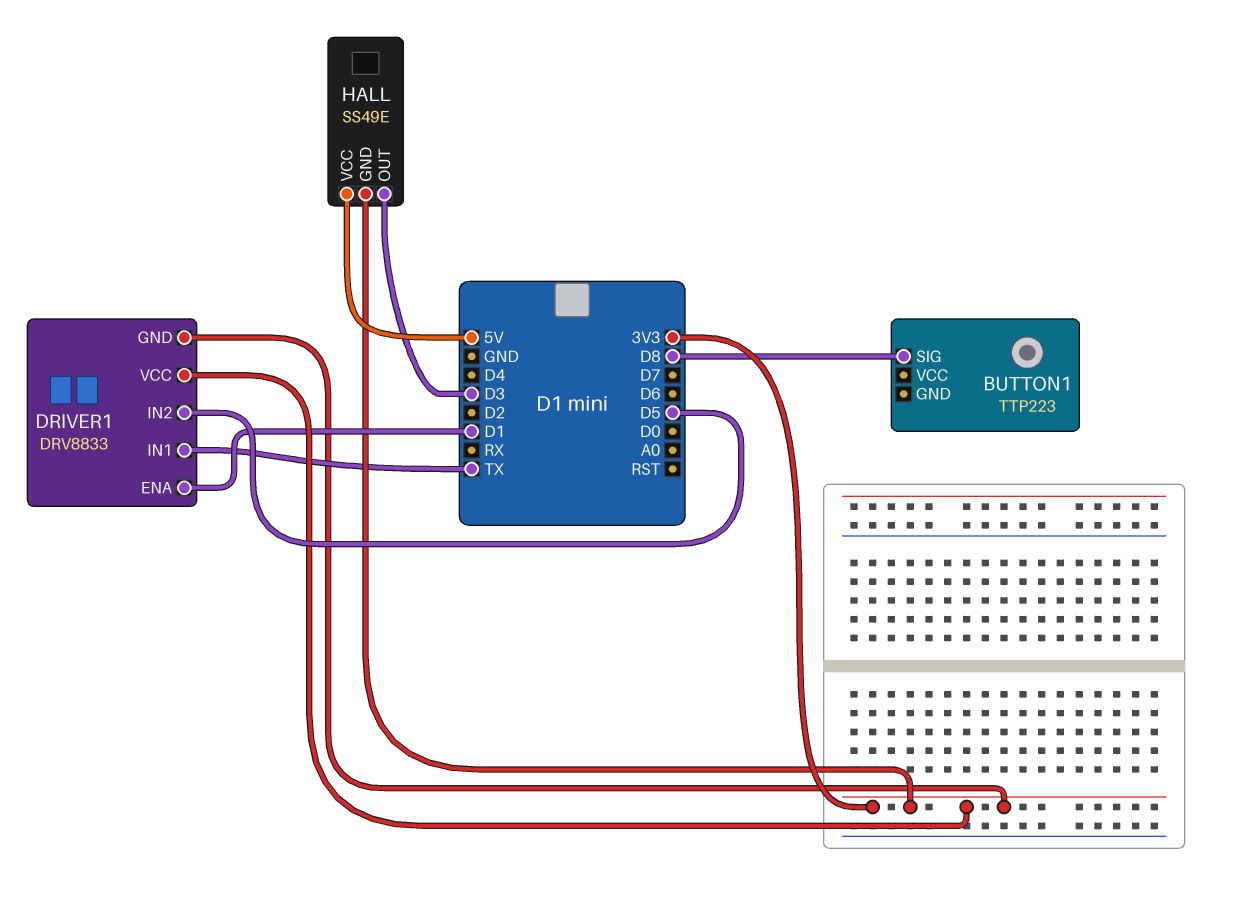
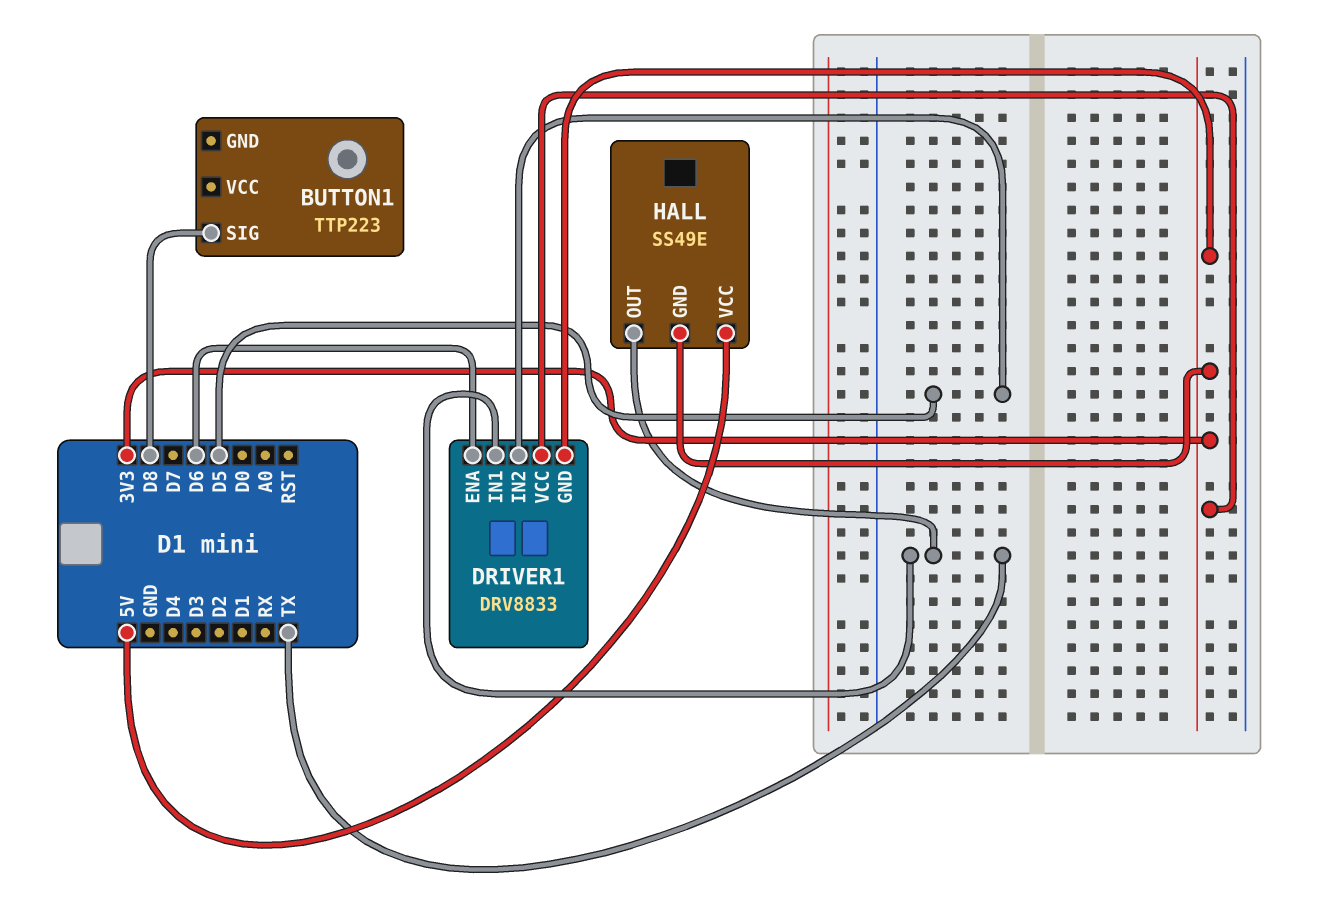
DRIVER1 pin ENA: D1 -> D6
HALL pin OUT: D3 -> TX

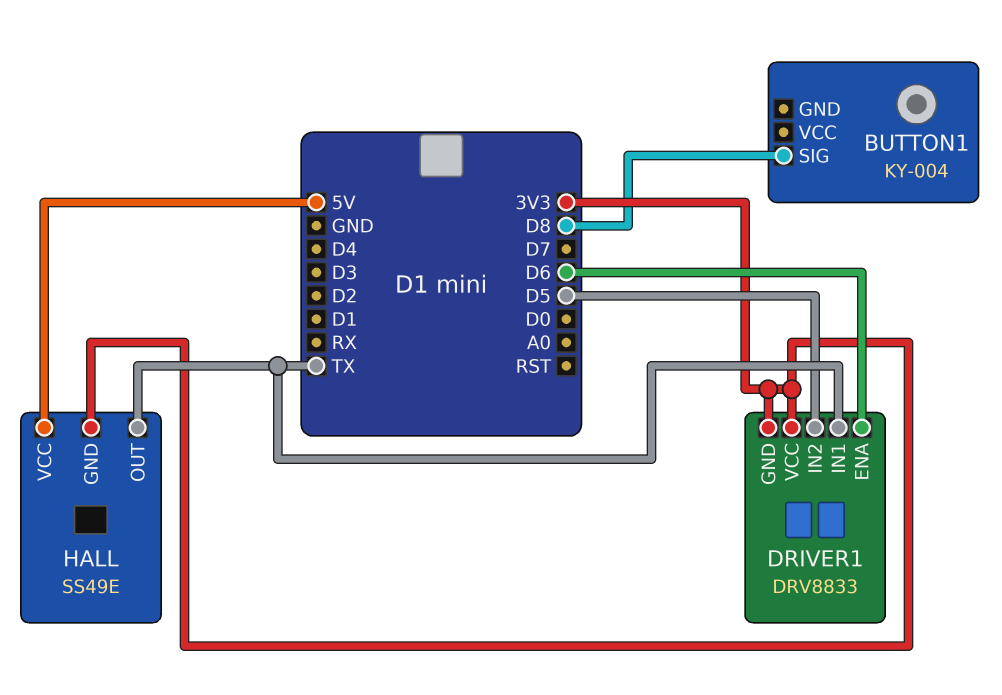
BUTTON1: TTP223 -> KY-004

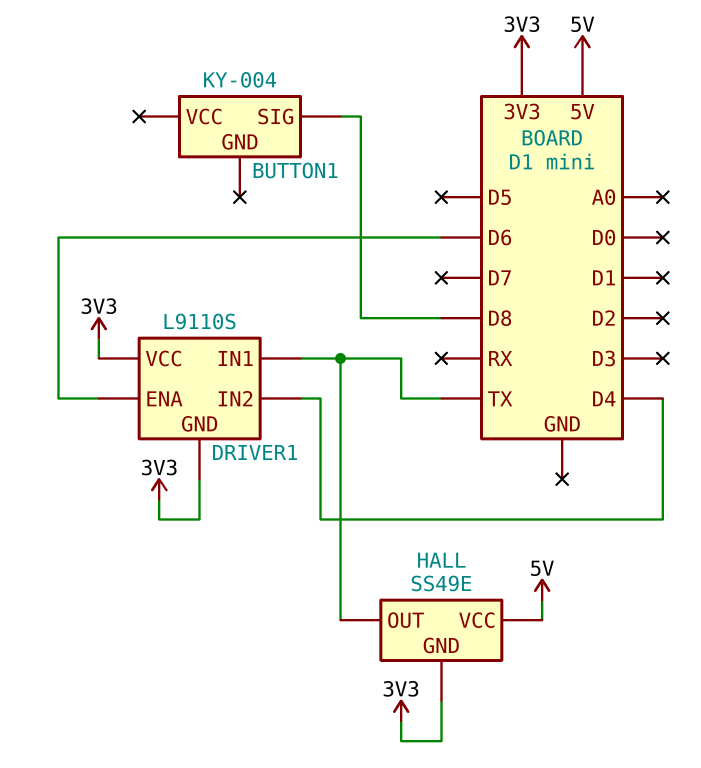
DRIVER1: DRV8833 -> L9110S
DRIVER1 pin IN2: D5 -> D4

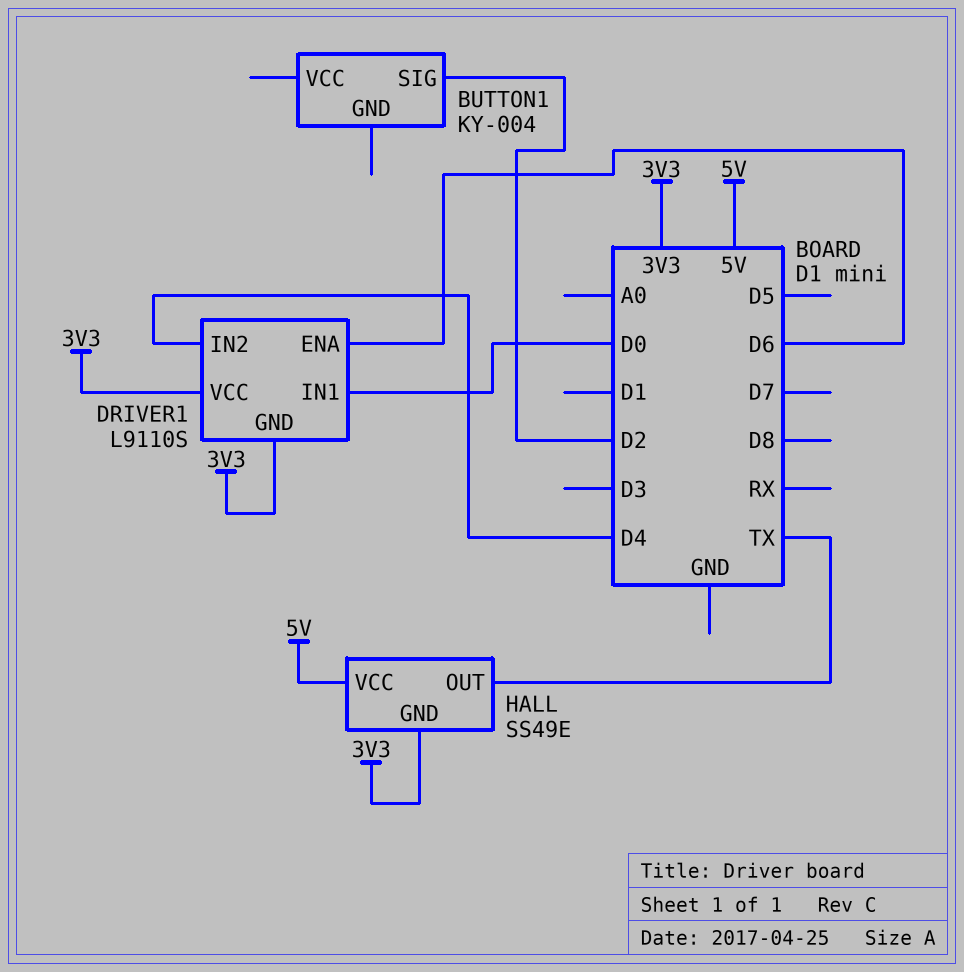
BUTTON1 pin SIG: D8 -> D2
DRIVER1 pin IN1: TX -> D0

